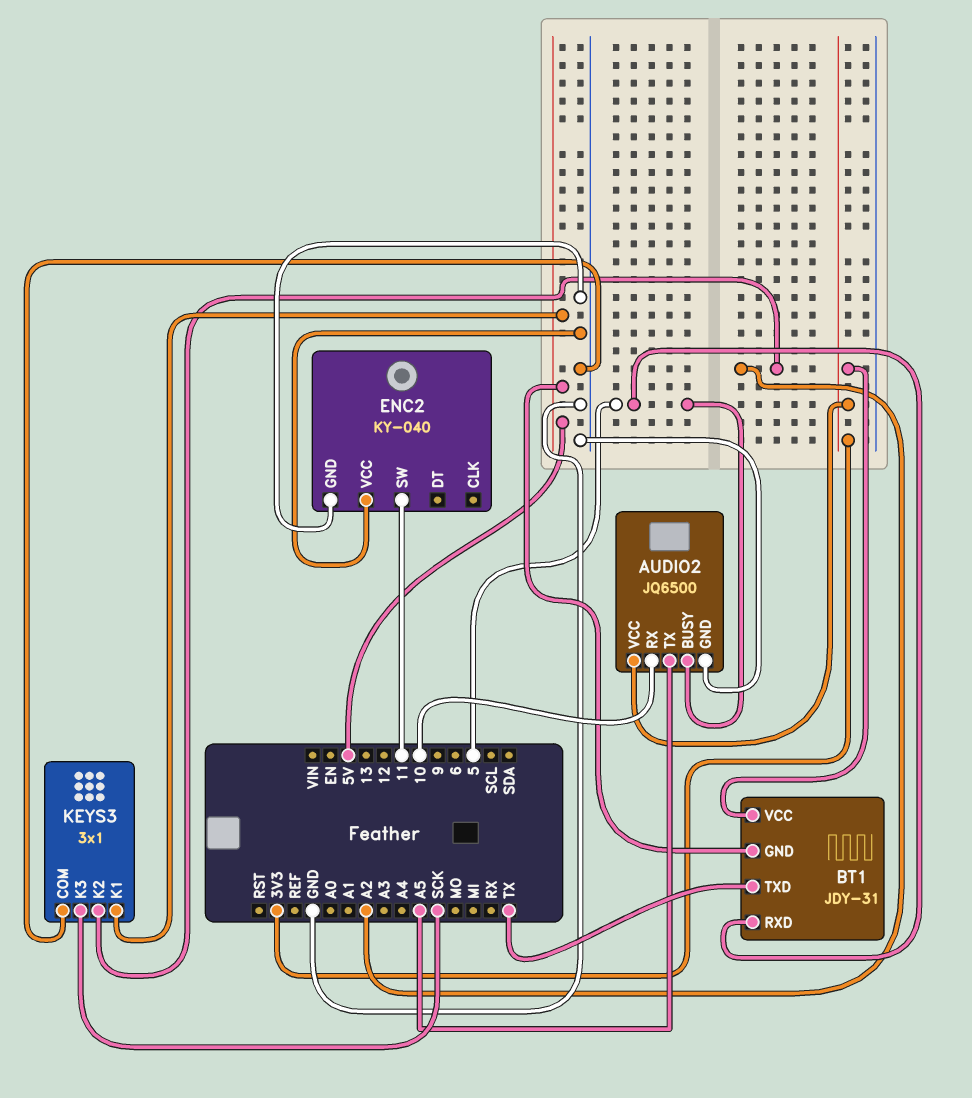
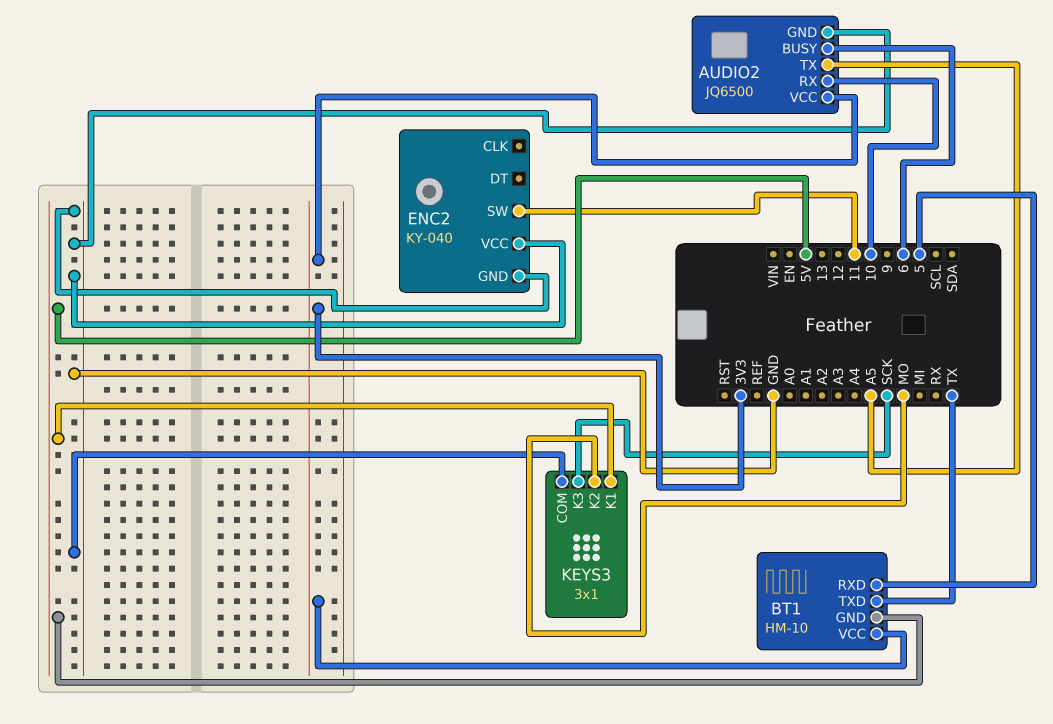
AUDIO2 pin BUSY: 5 -> 6
BT1: JDY-31 -> HM-10
KEYS3 pin K2: A2 -> MO

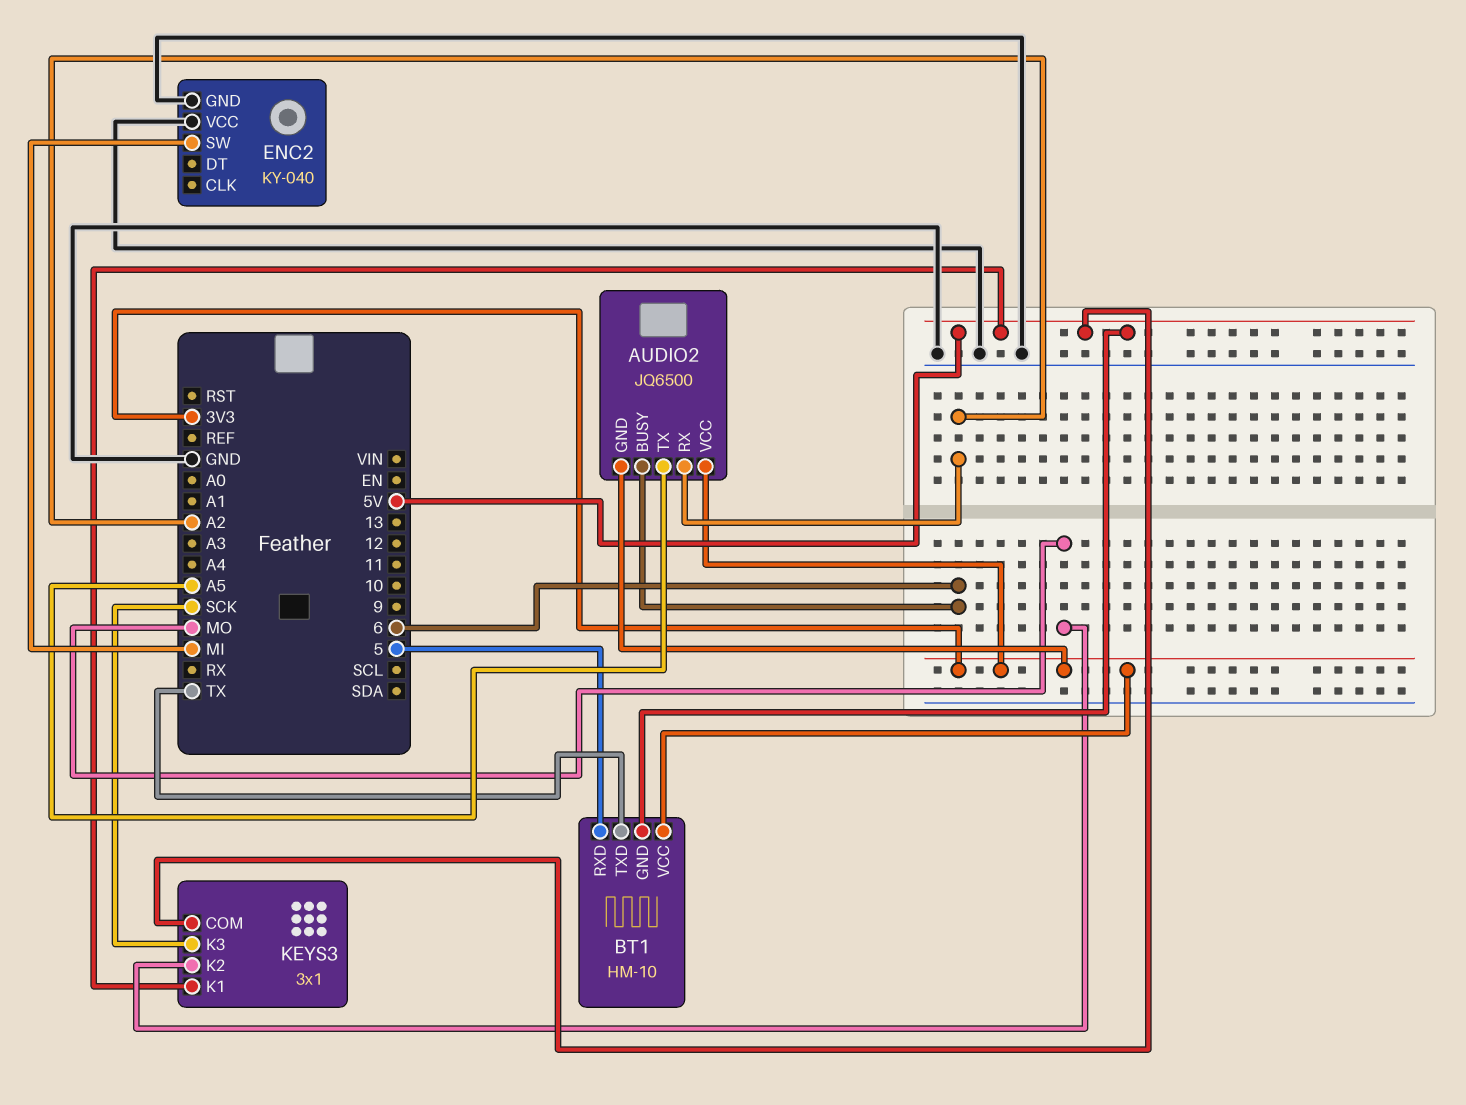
AUDIO2 pin GND: GND -> 3V3
AUDIO2 pin RX: 10 -> A2
ENC2 pin SW: 11 -> MI
KEYS3 pin COM: GND -> 5V

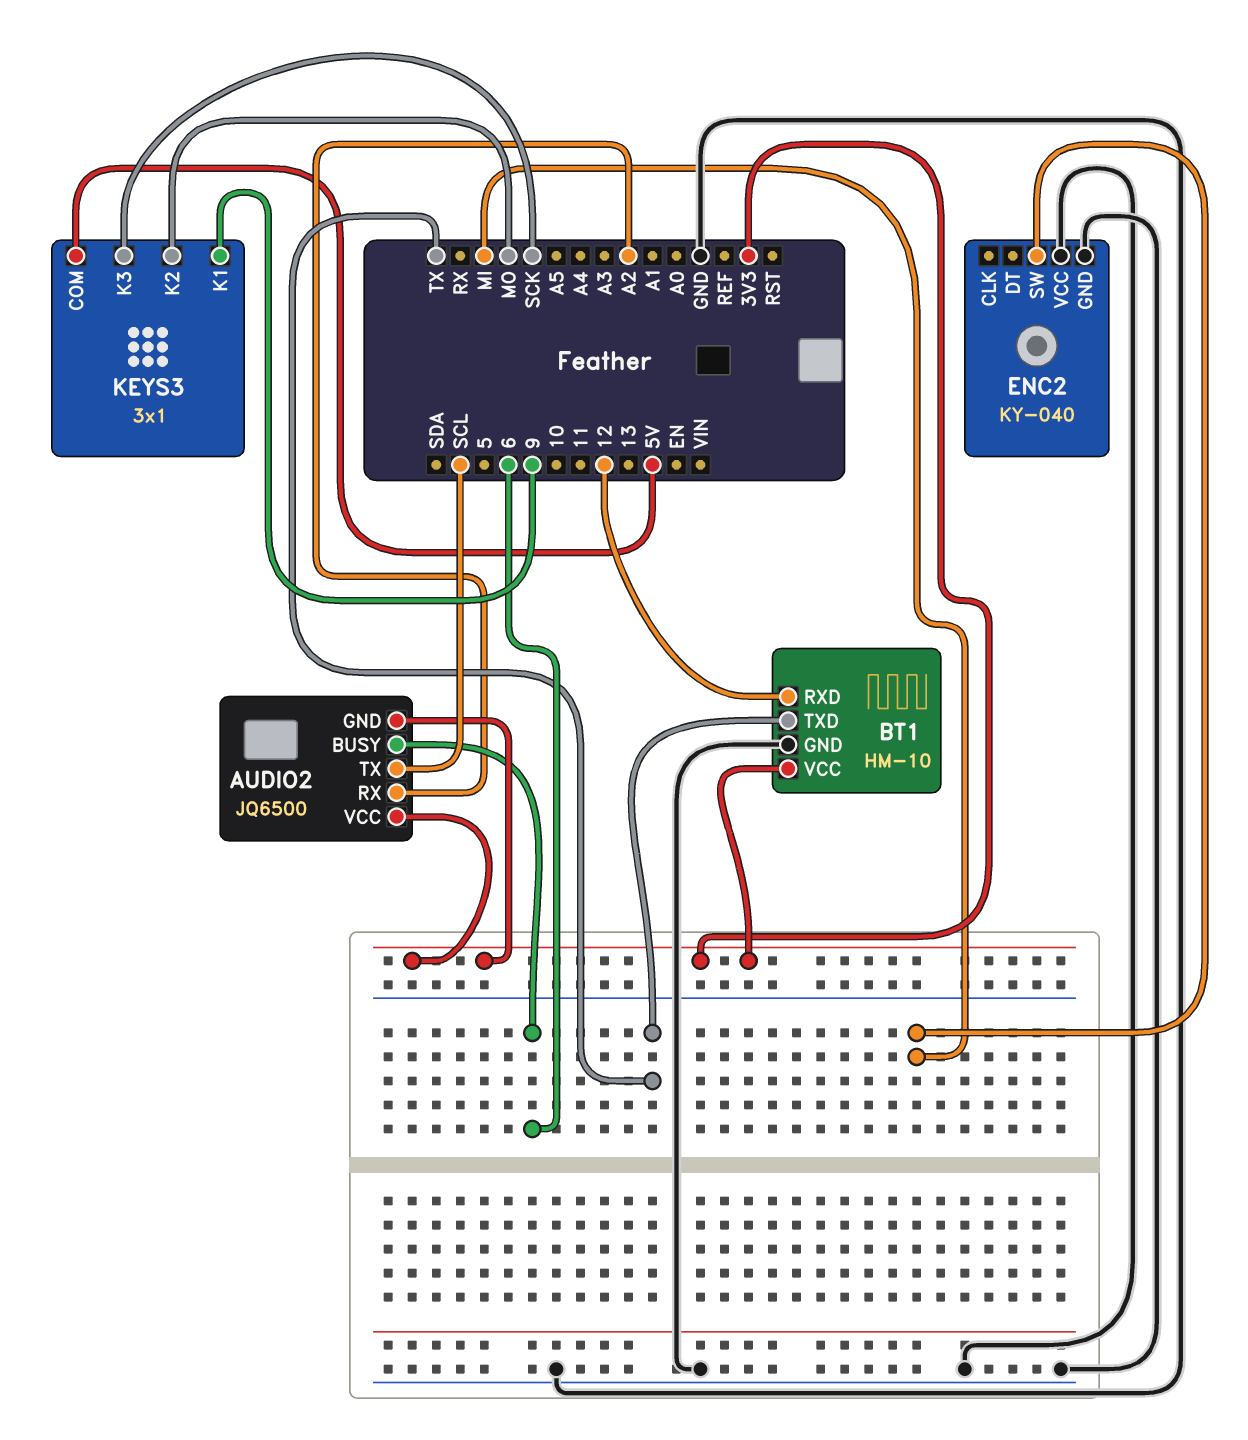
AUDIO2 pin TX: A5 -> SCL
BT1 pin GND: 5V -> GND
BT1 pin RXD: 5 -> 12
KEYS3 pin K1: 5V -> 9

